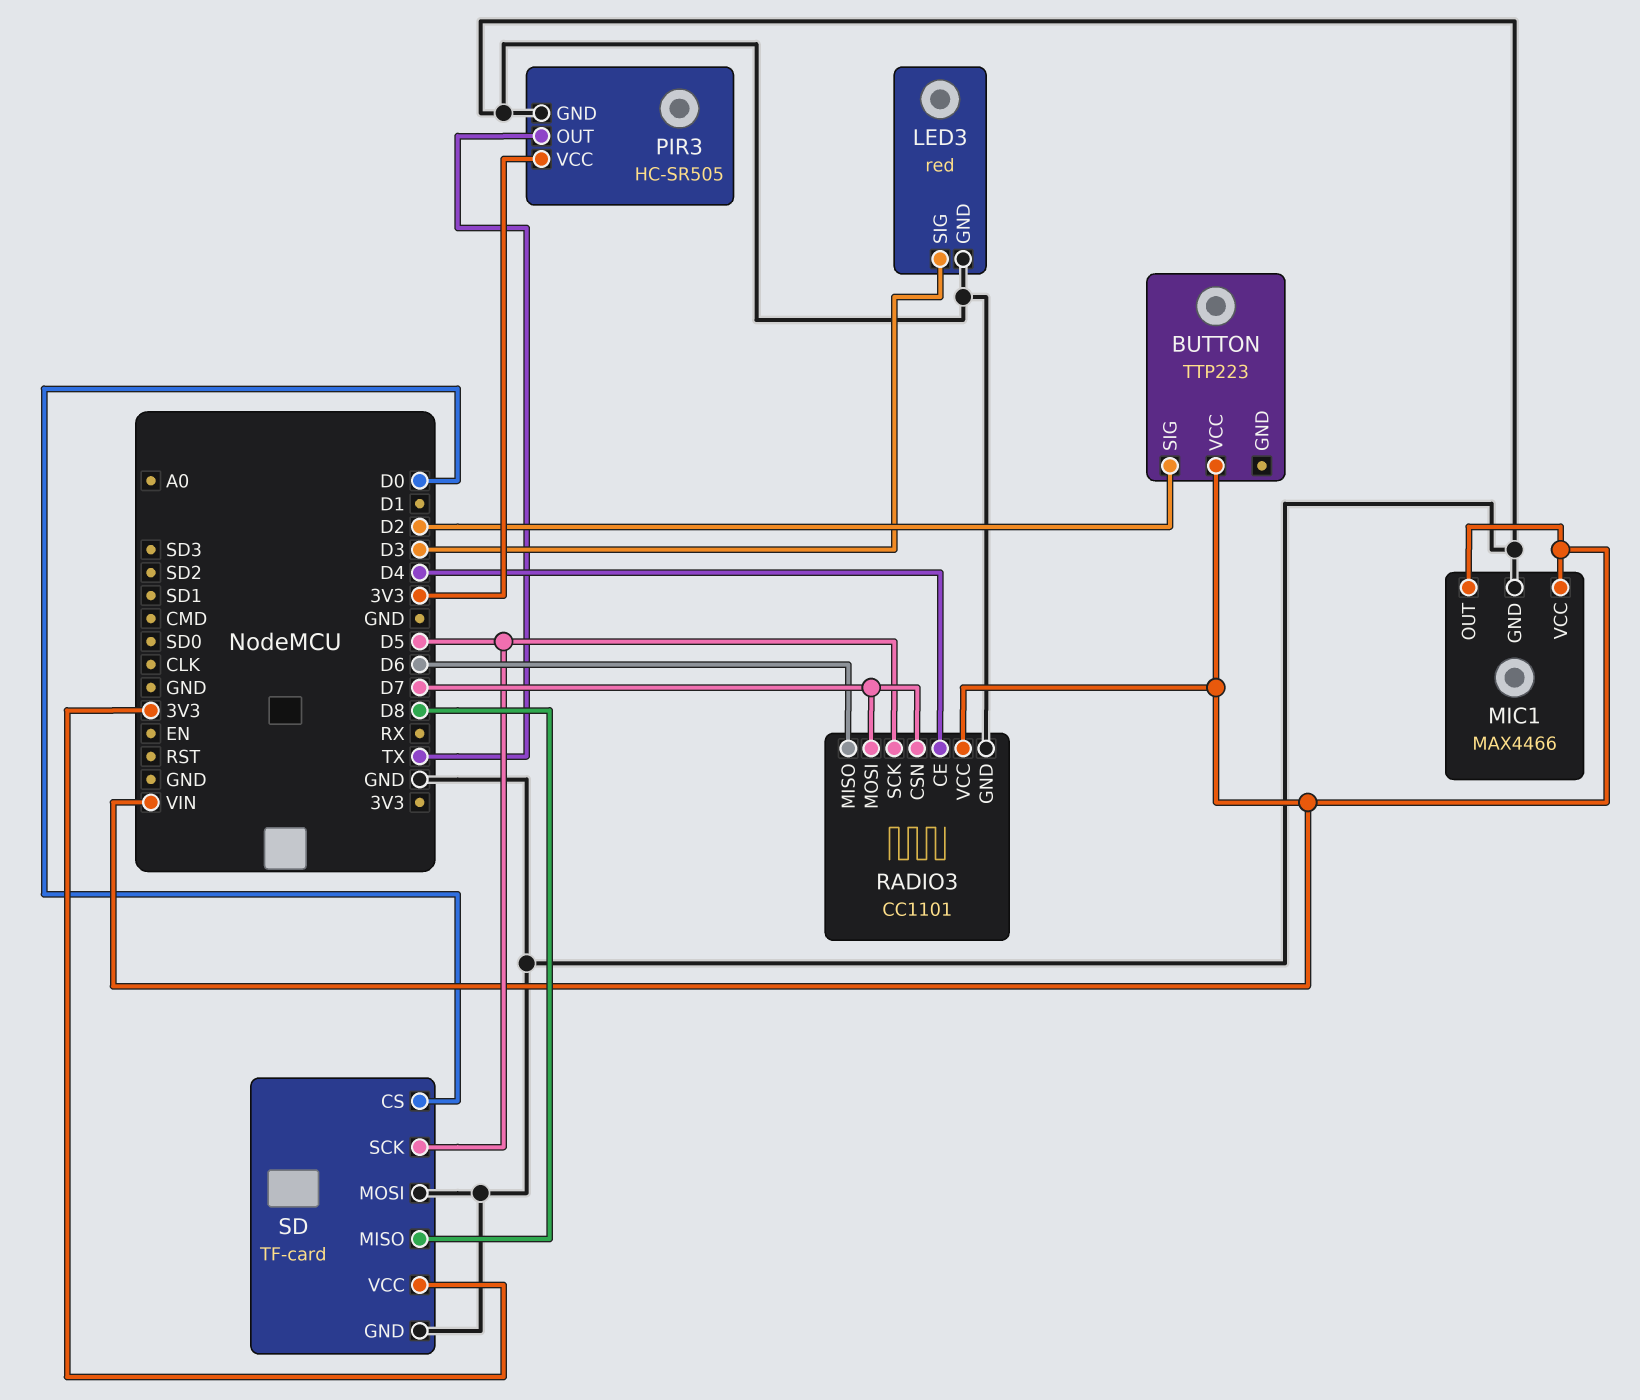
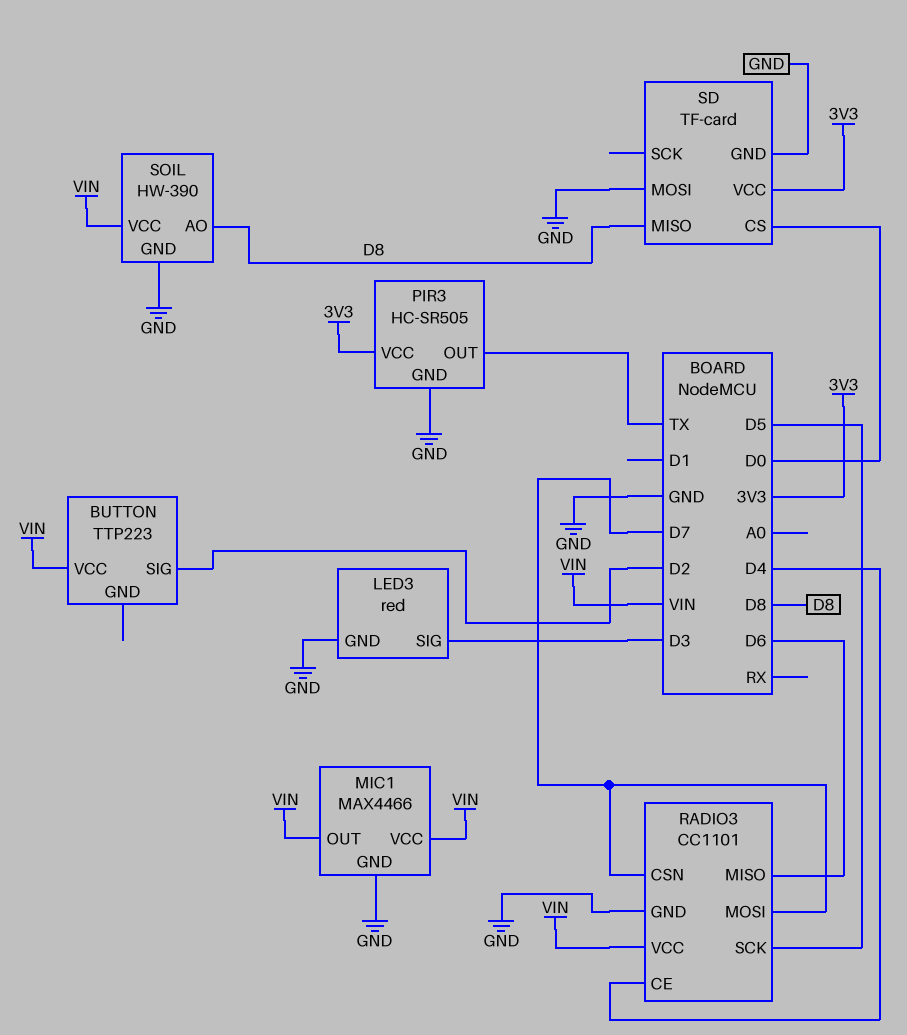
SD pin SCK: D5 -> none
SOIL: none -> HW-390
SOIL pin AO: none -> D8
SOIL pin GND: none -> GND
SOIL pin VCC: none -> VIN

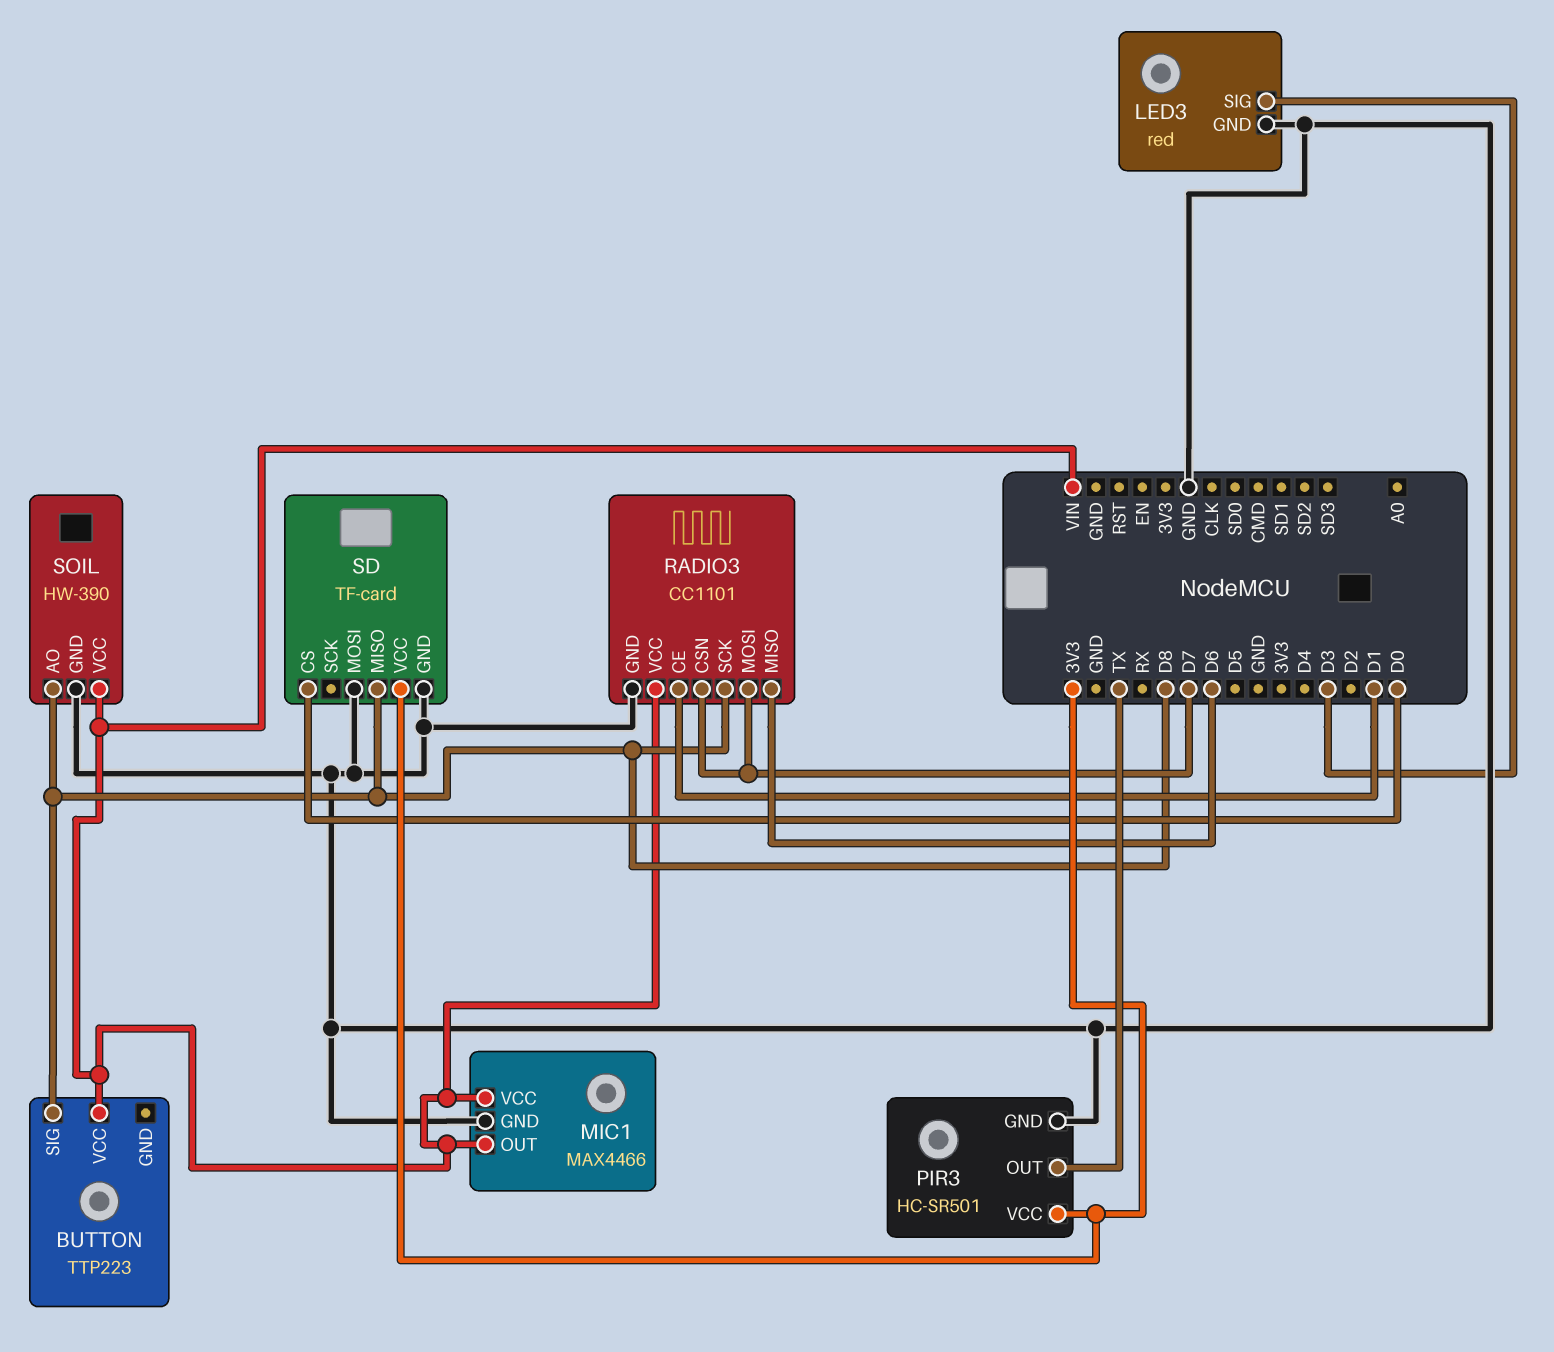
BUTTON pin SIG: D2 -> D8
PIR3: HC-SR505 -> HC-SR501
RADIO3 pin CE: D4 -> D1
RADIO3 pin SCK: D5 -> D8

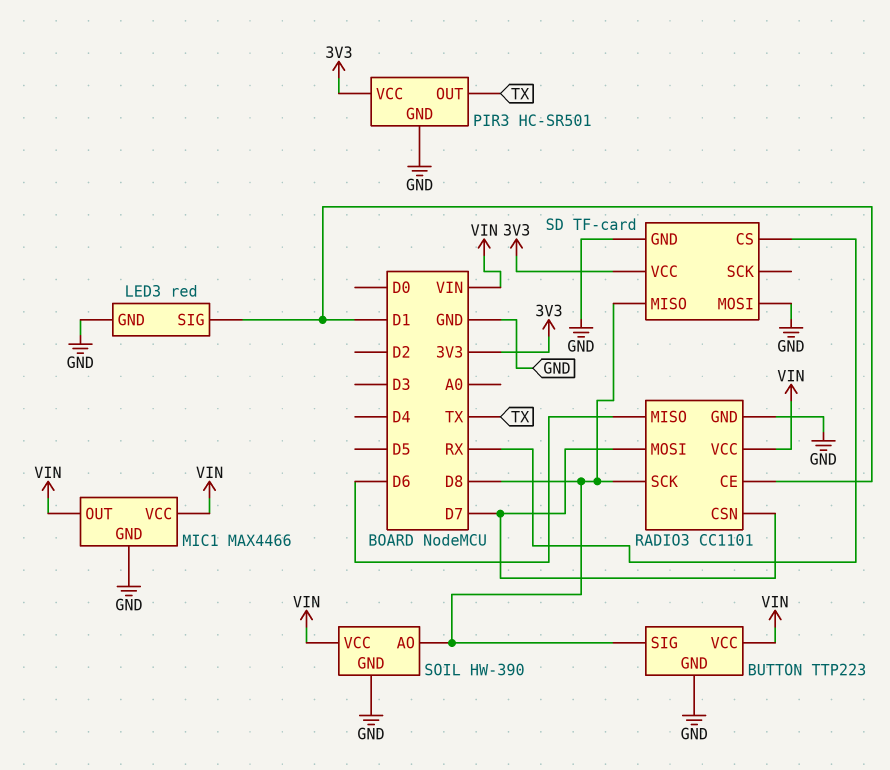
BUTTON pin GND: none -> GND
LED3 pin SIG: D3 -> D1
SD pin CS: D0 -> RX

